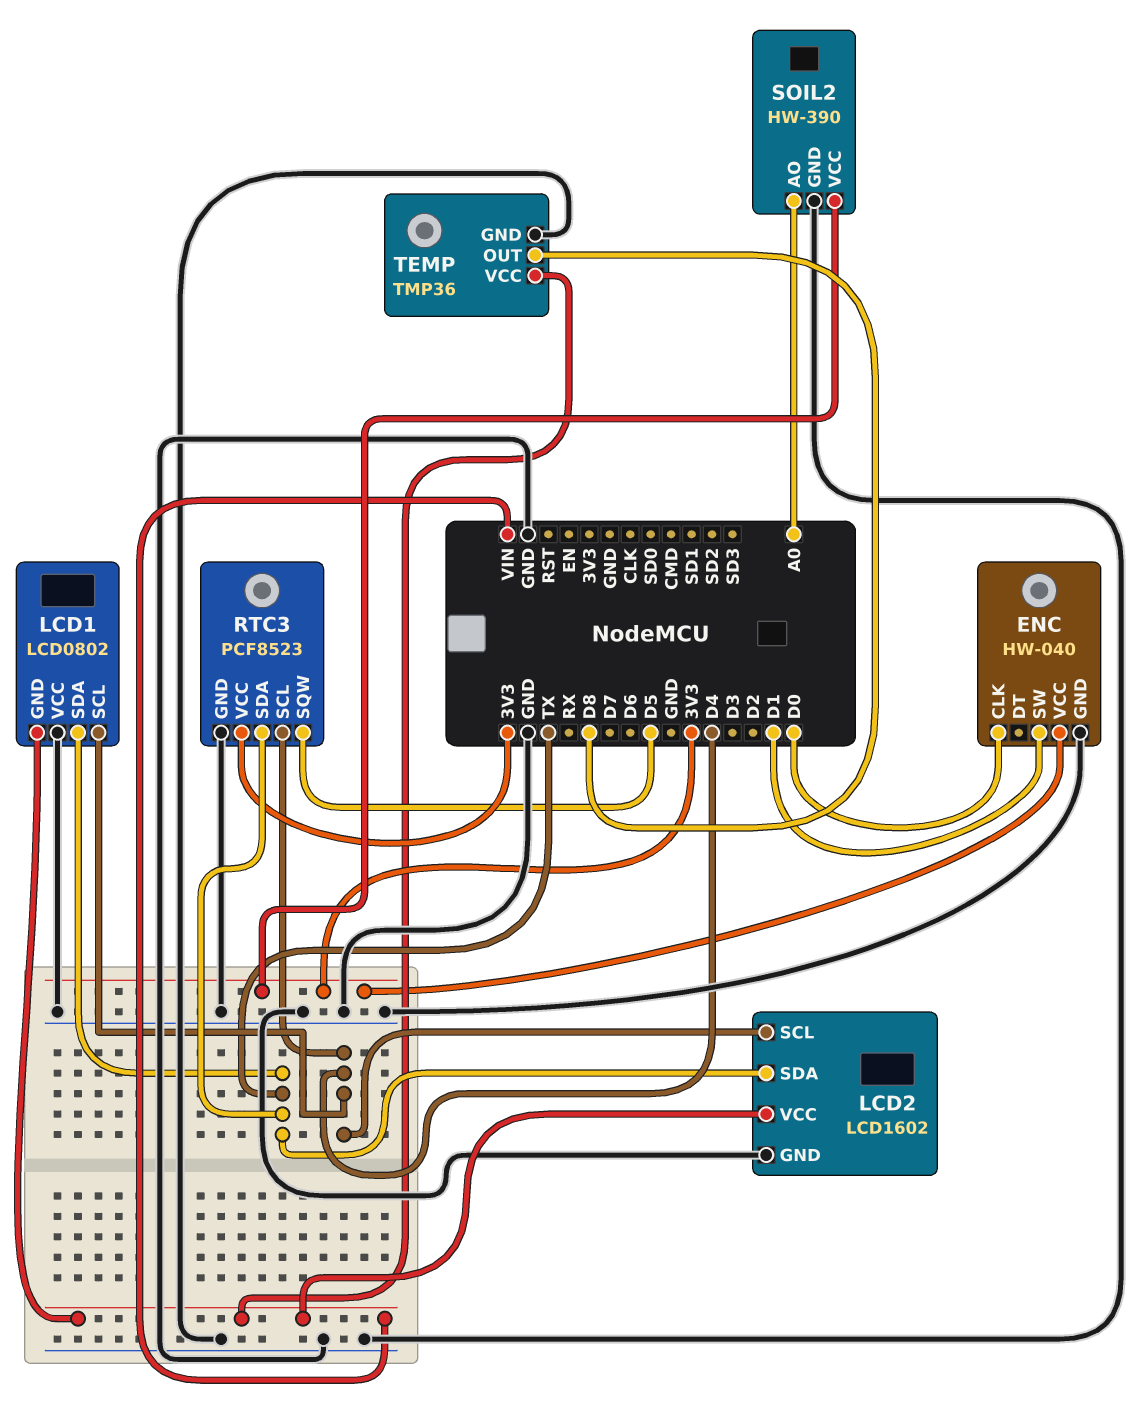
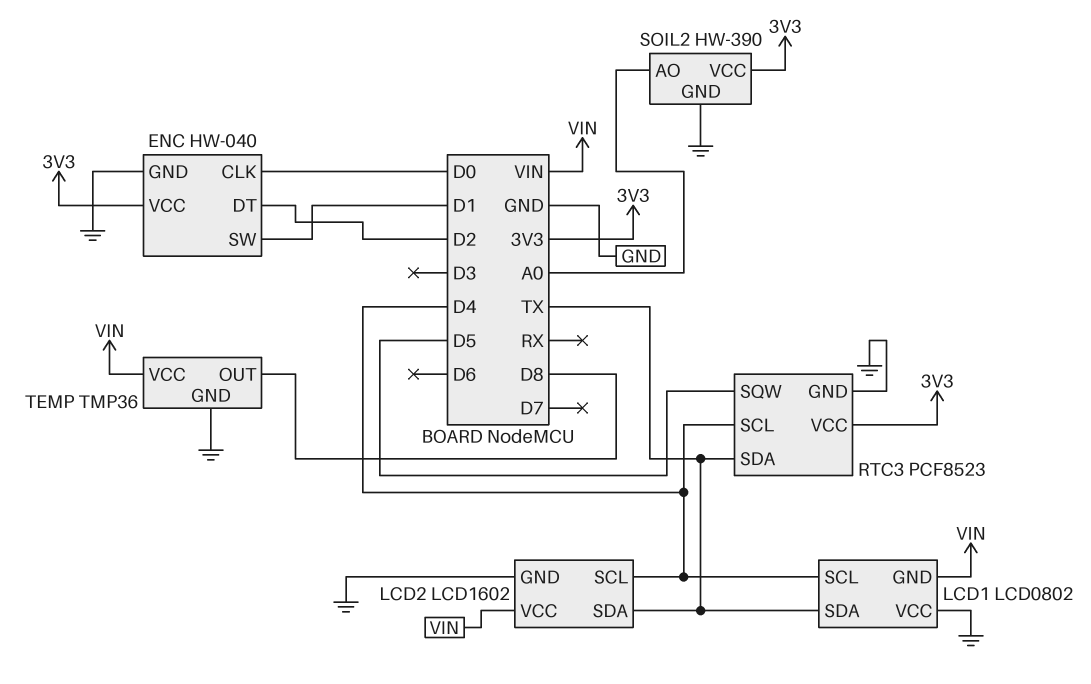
ENC pin DT: none -> D2

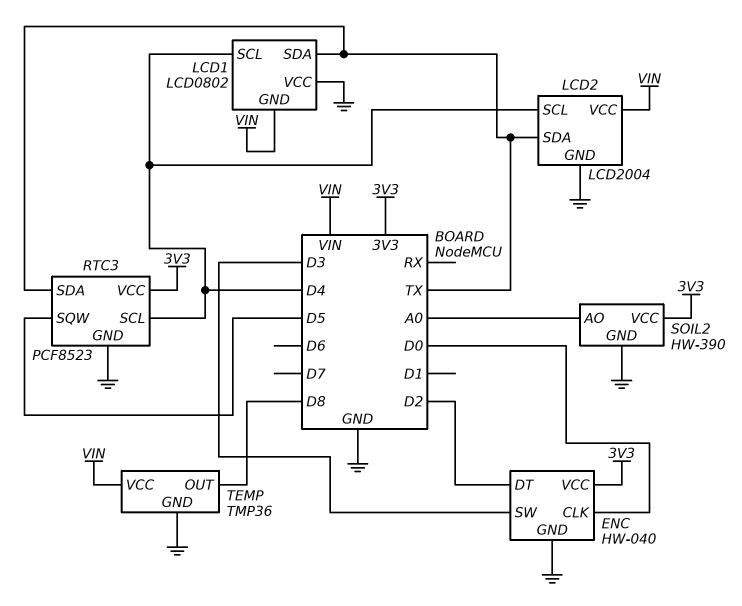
ENC pin SW: D1 -> D3
LCD2: LCD1602 -> LCD2004

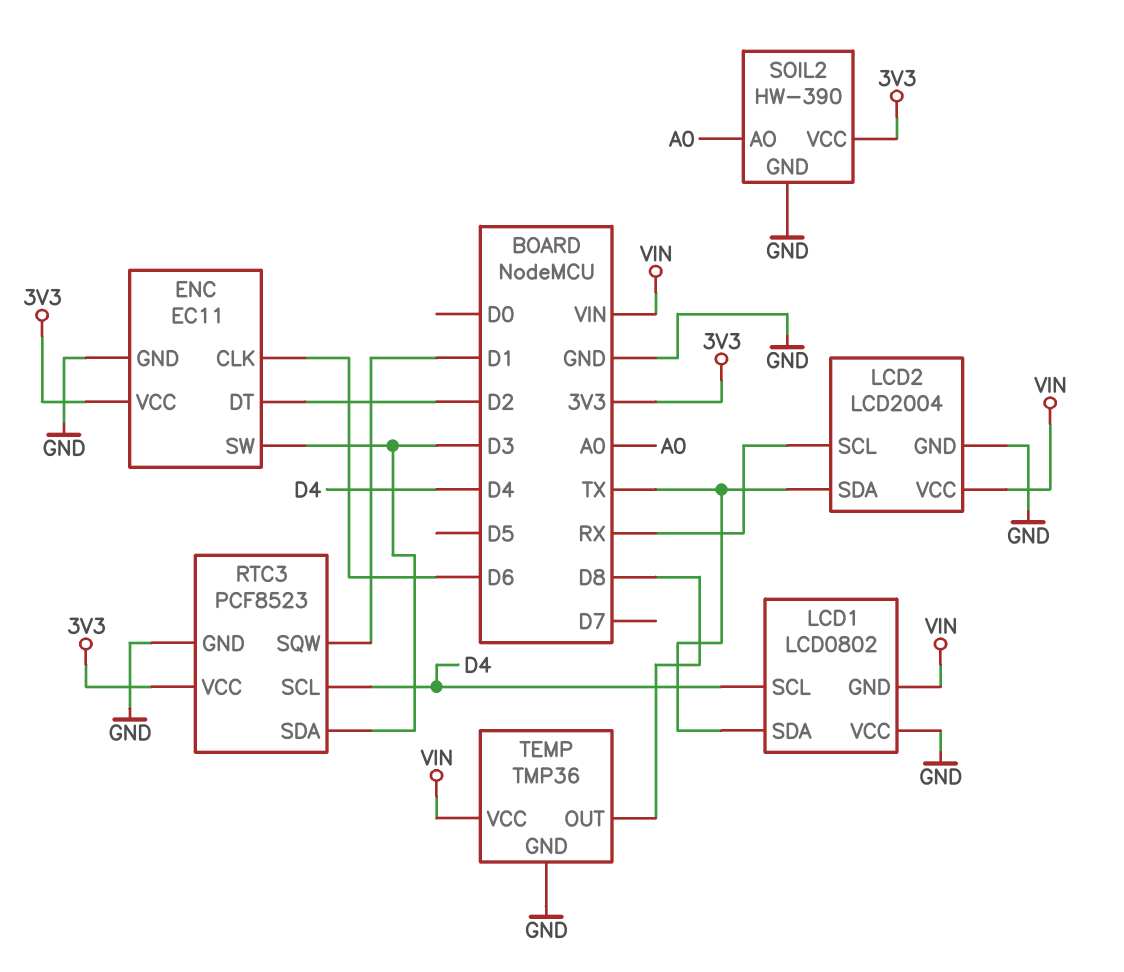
ENC: HW-040 -> EC11
ENC pin CLK: D0 -> D6
LCD2 pin SCL: D4 -> RX
RTC3 pin SDA: TX -> D3
RTC3 pin SQW: D5 -> D1

